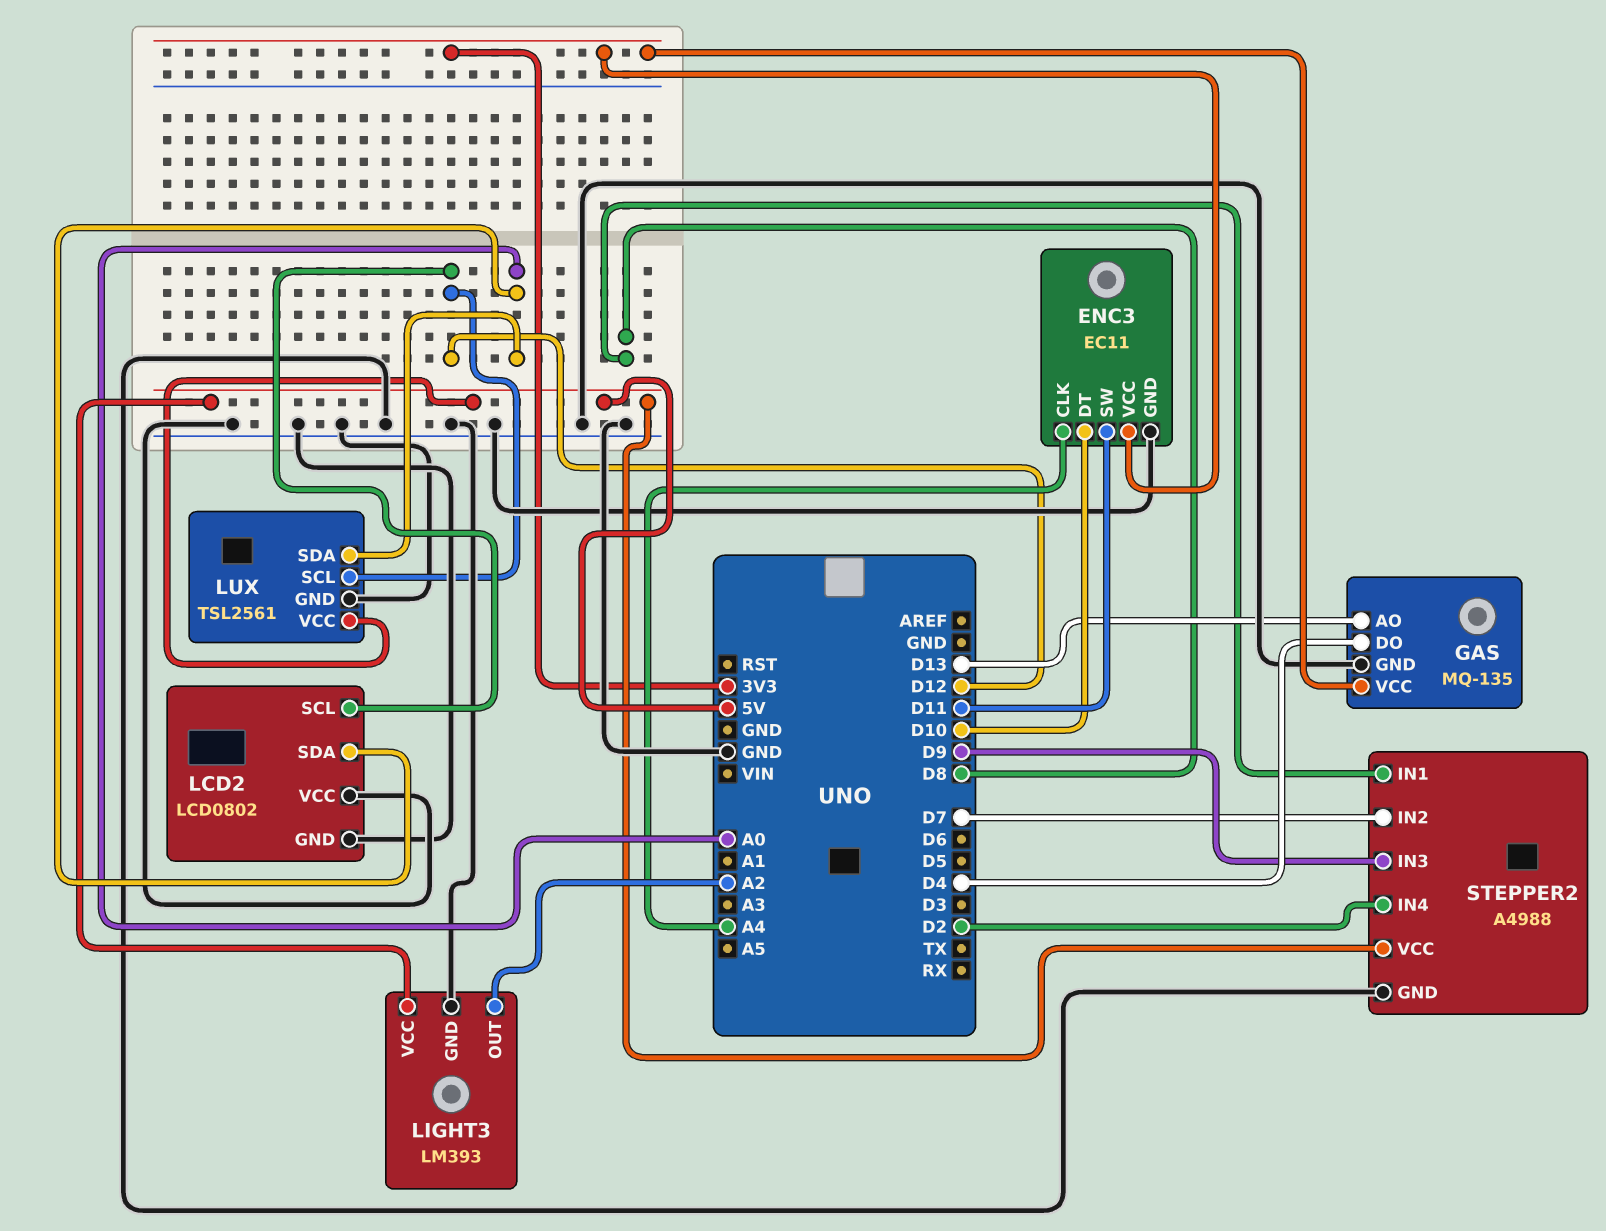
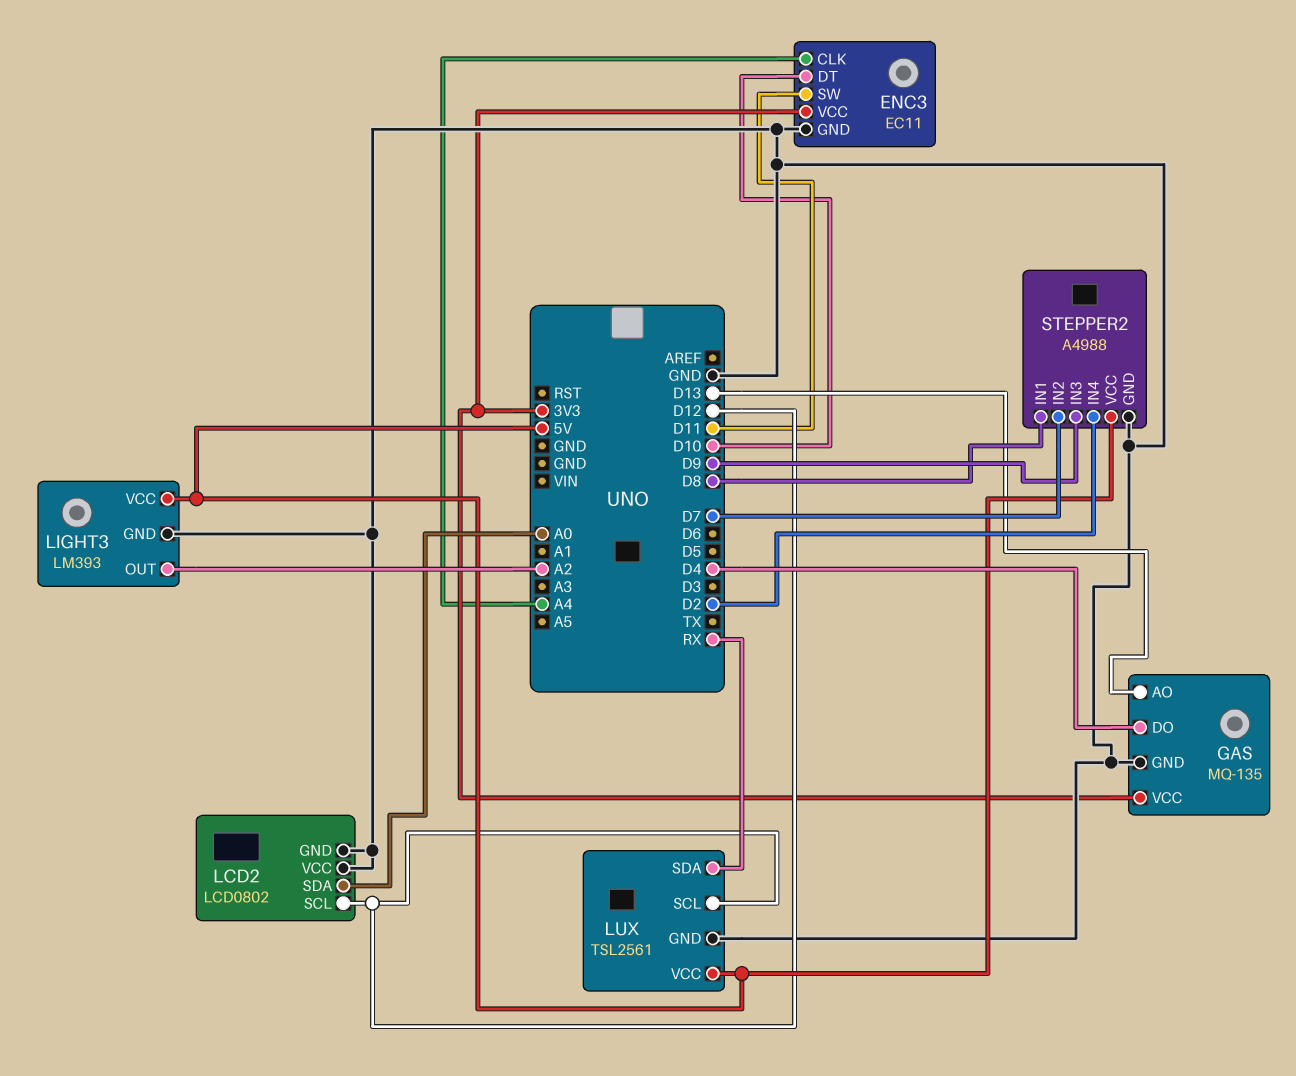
LUX pin SDA: A0 -> RX

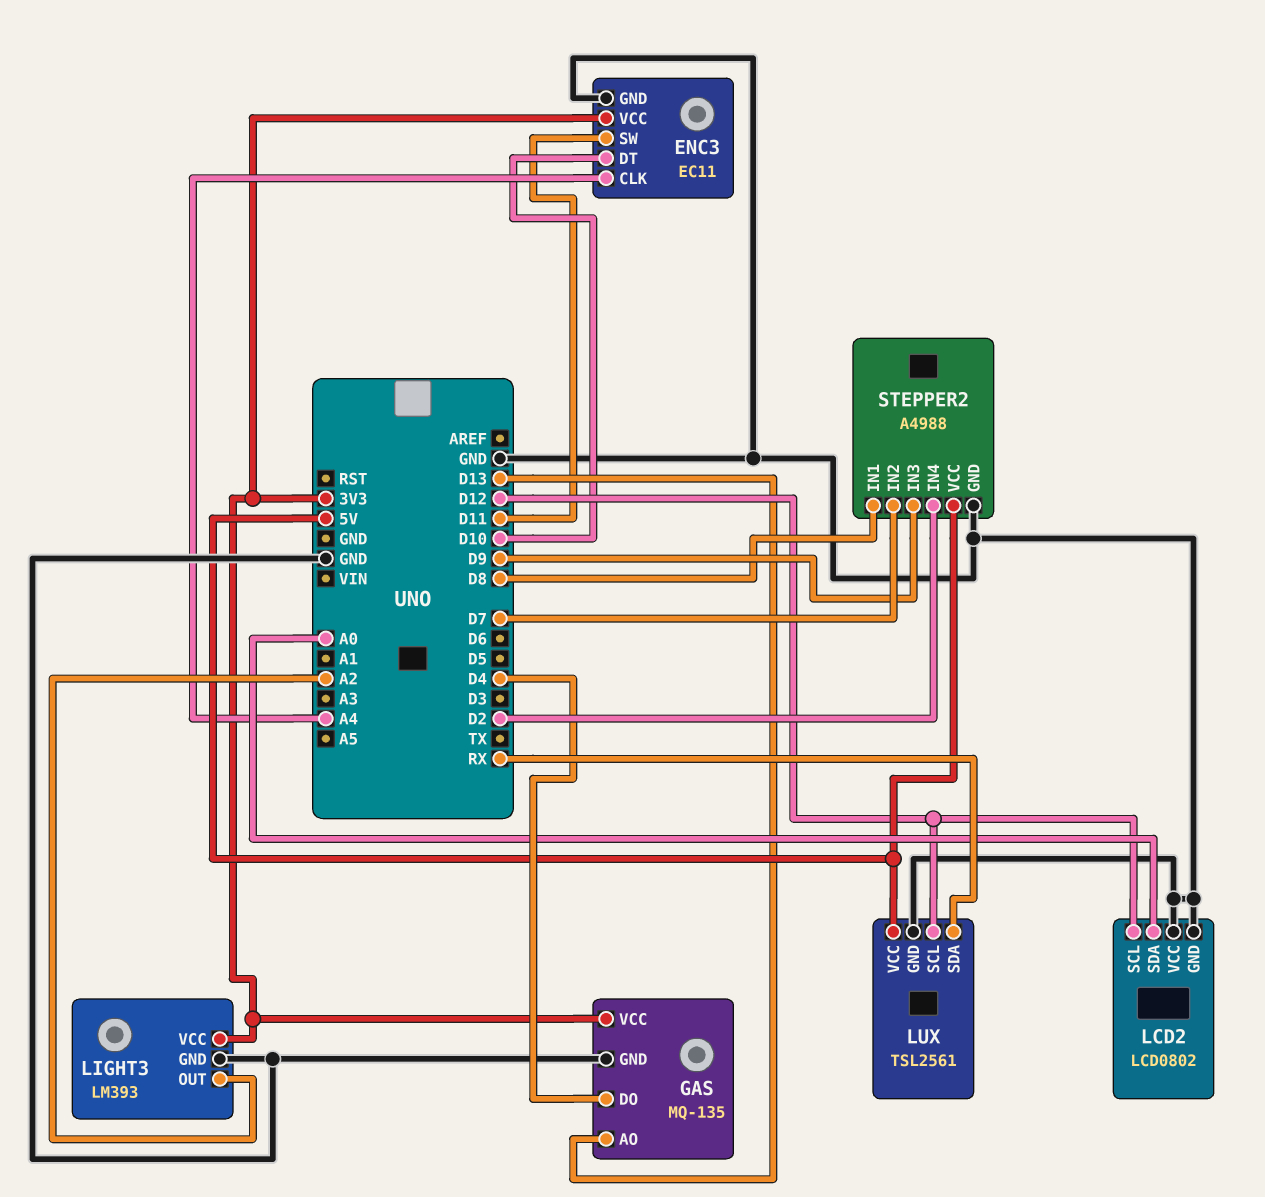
LIGHT3 pin VCC: 5V -> 3V3

